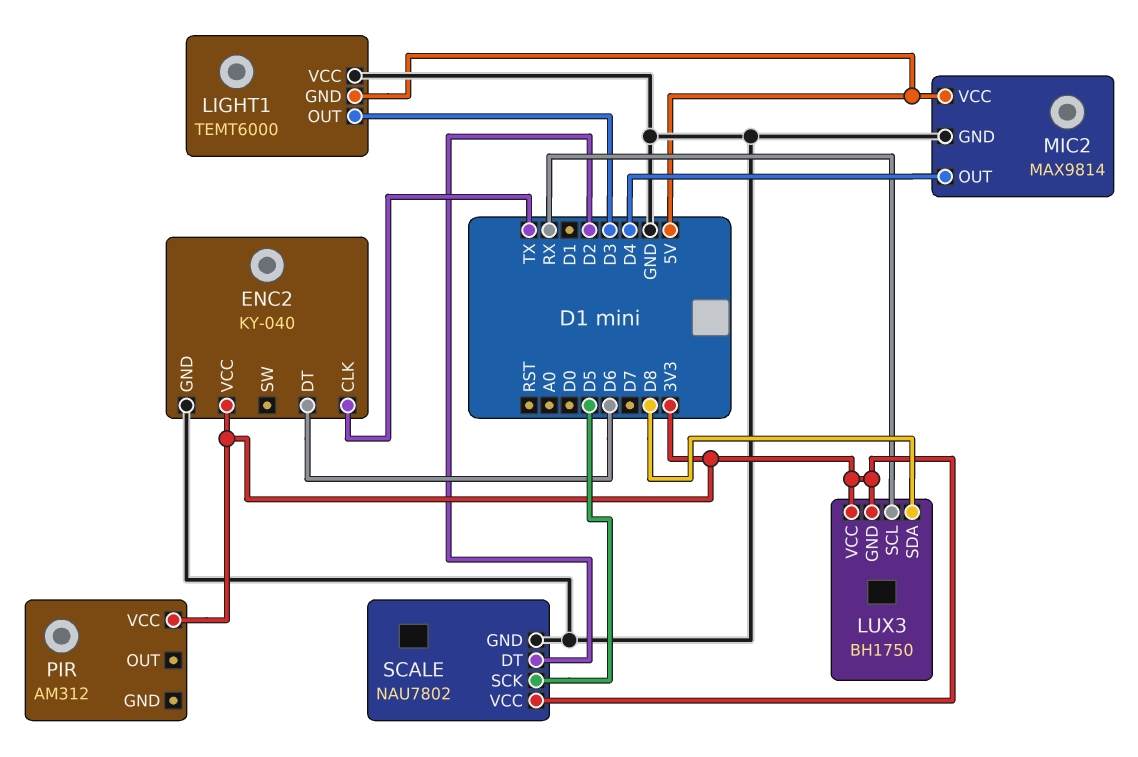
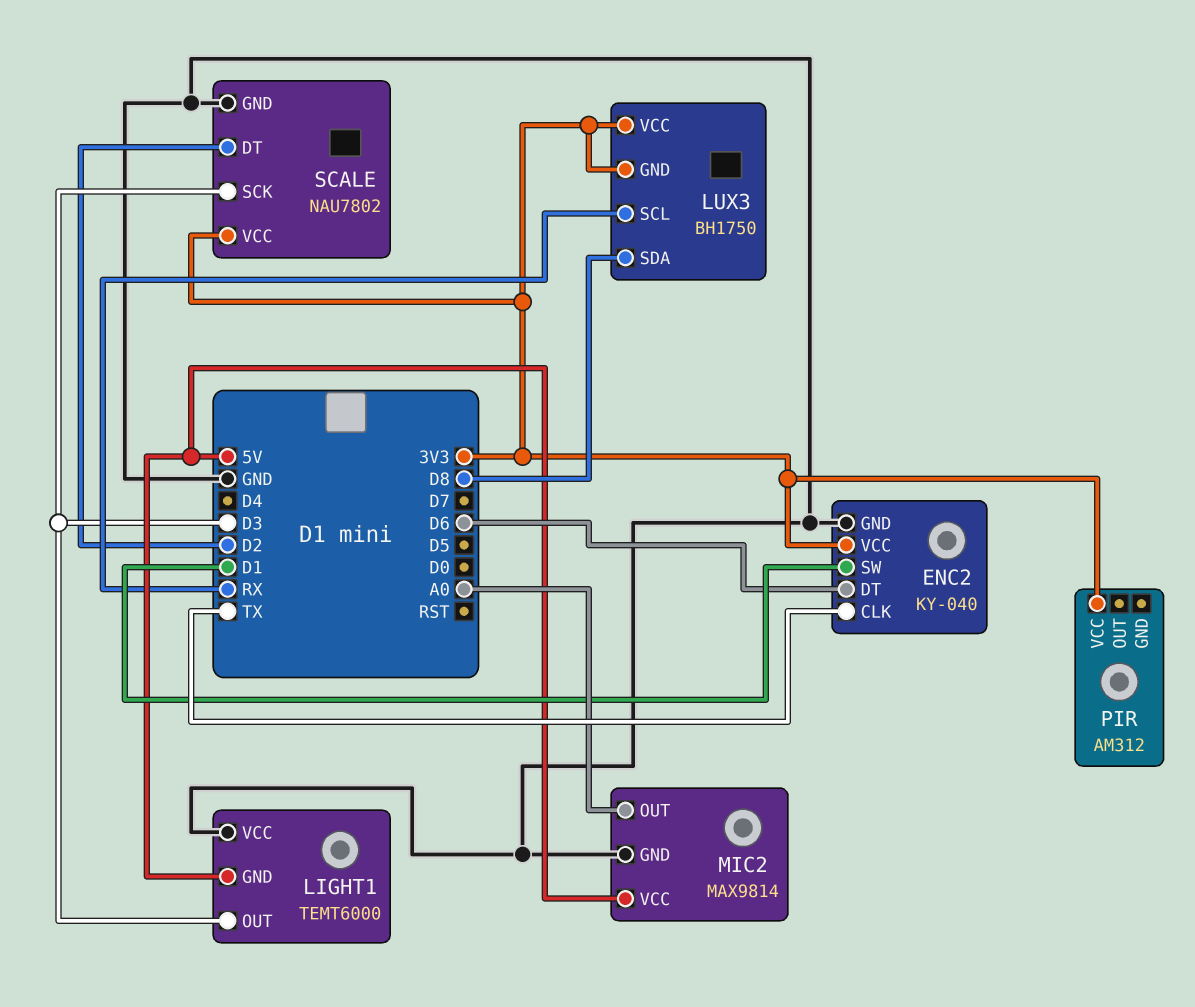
ENC2 pin SW: none -> D1
MIC2 pin OUT: D4 -> A0
SCALE pin SCK: D5 -> D3

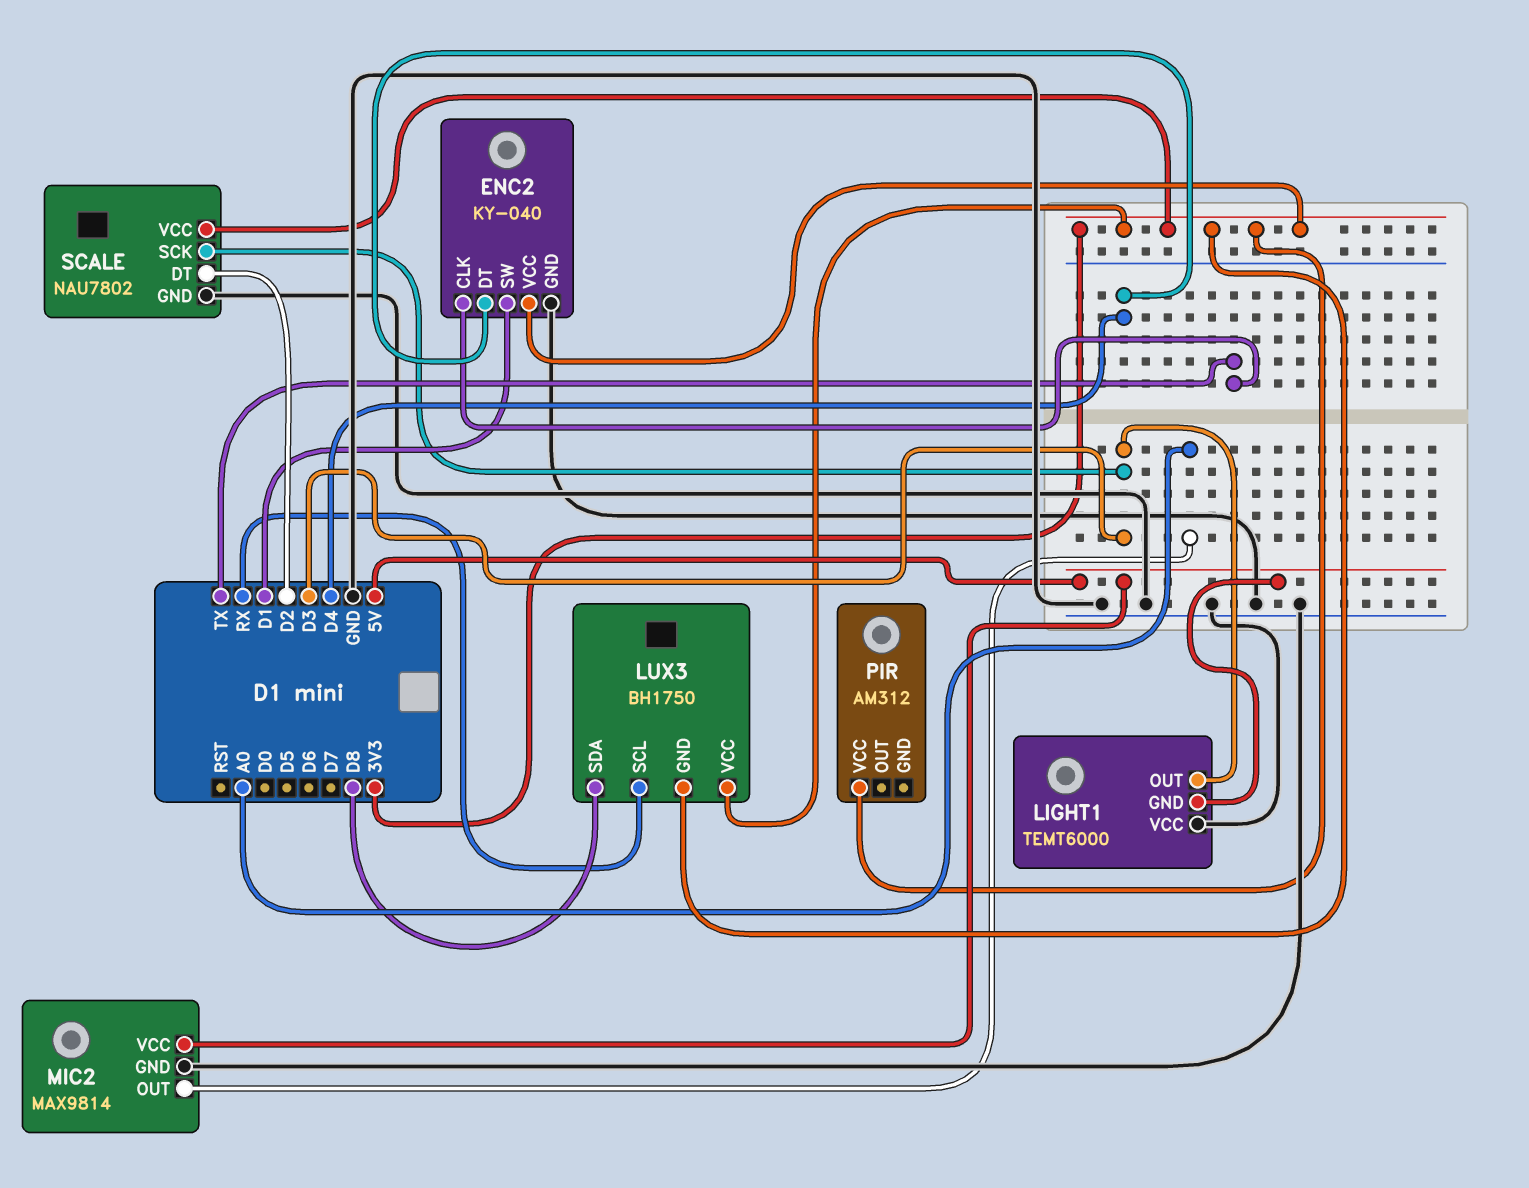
ENC2 pin DT: D6 -> D4

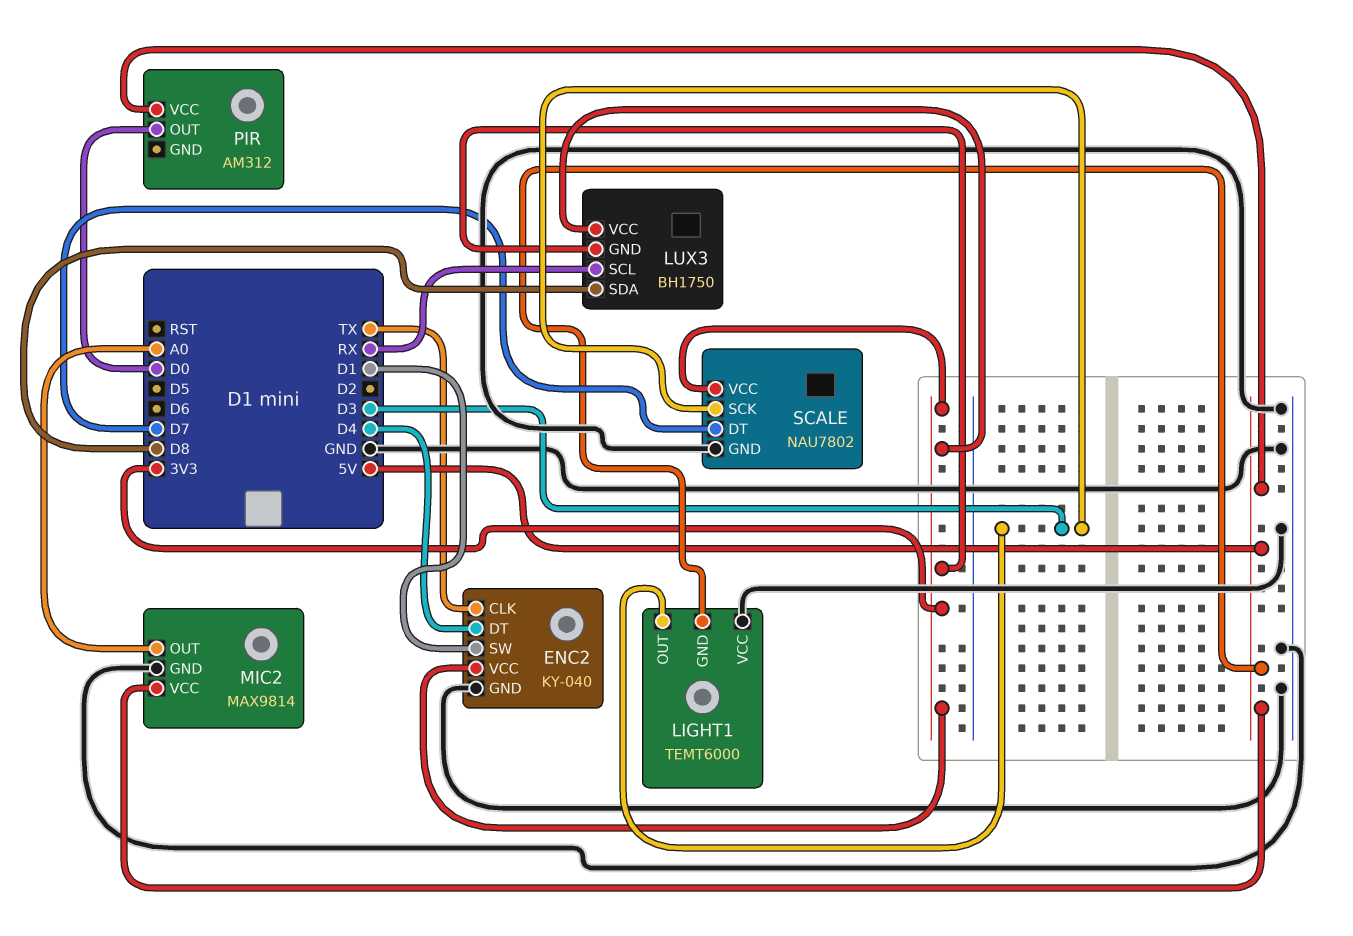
PIR pin OUT: none -> D0
PIR pin VCC: 3V3 -> 5V
SCALE pin DT: D2 -> D7

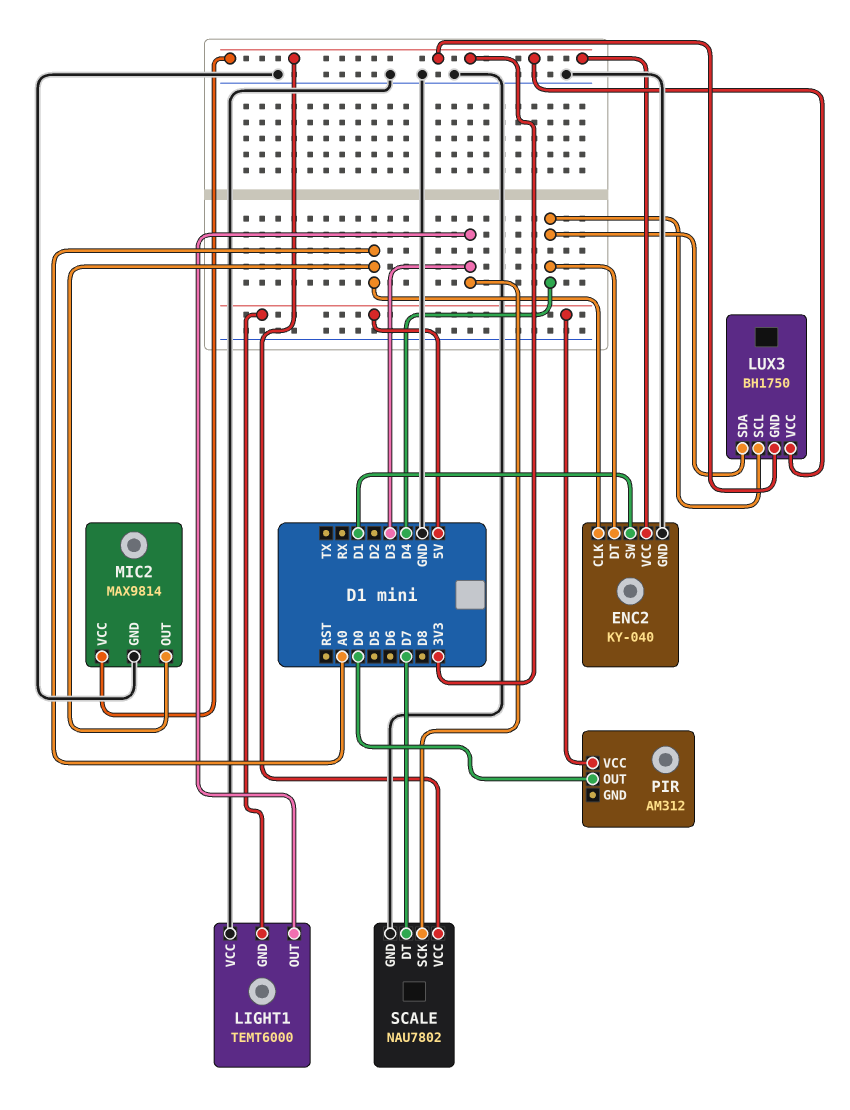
ENC2 pin CLK: TX -> A0
LUX3 pin SCL: RX -> D4
LUX3 pin SDA: D8 -> D4
MIC2 pin VCC: 5V -> 3V3

